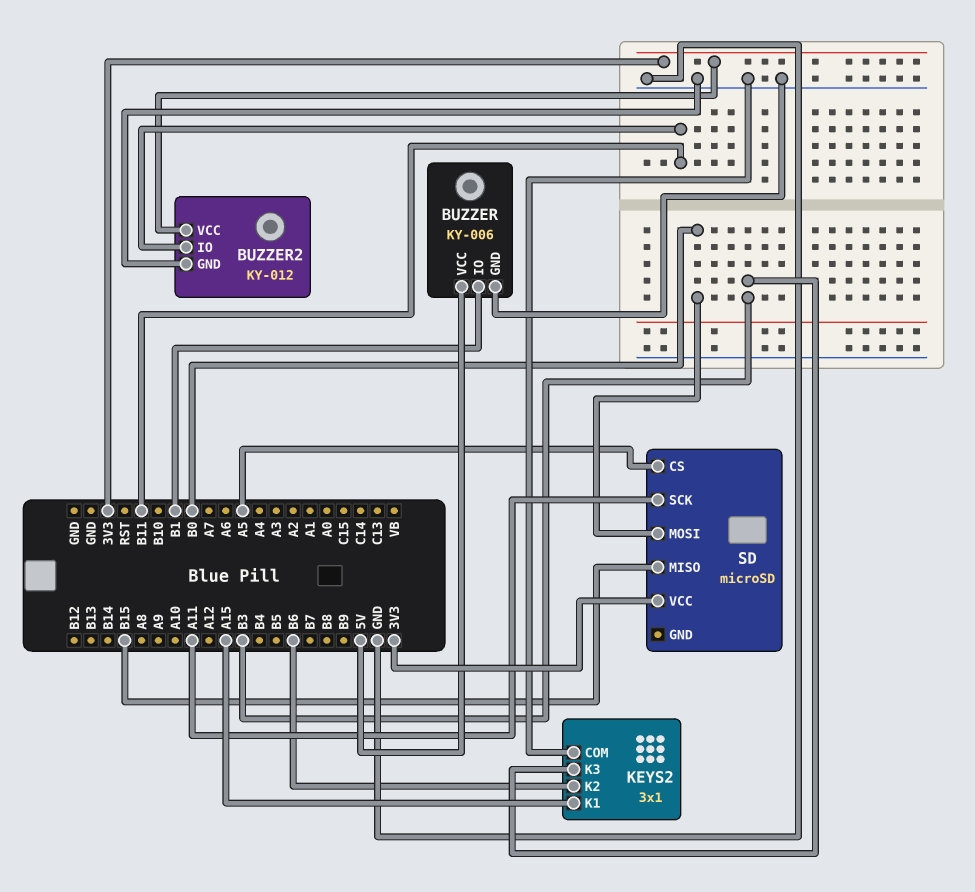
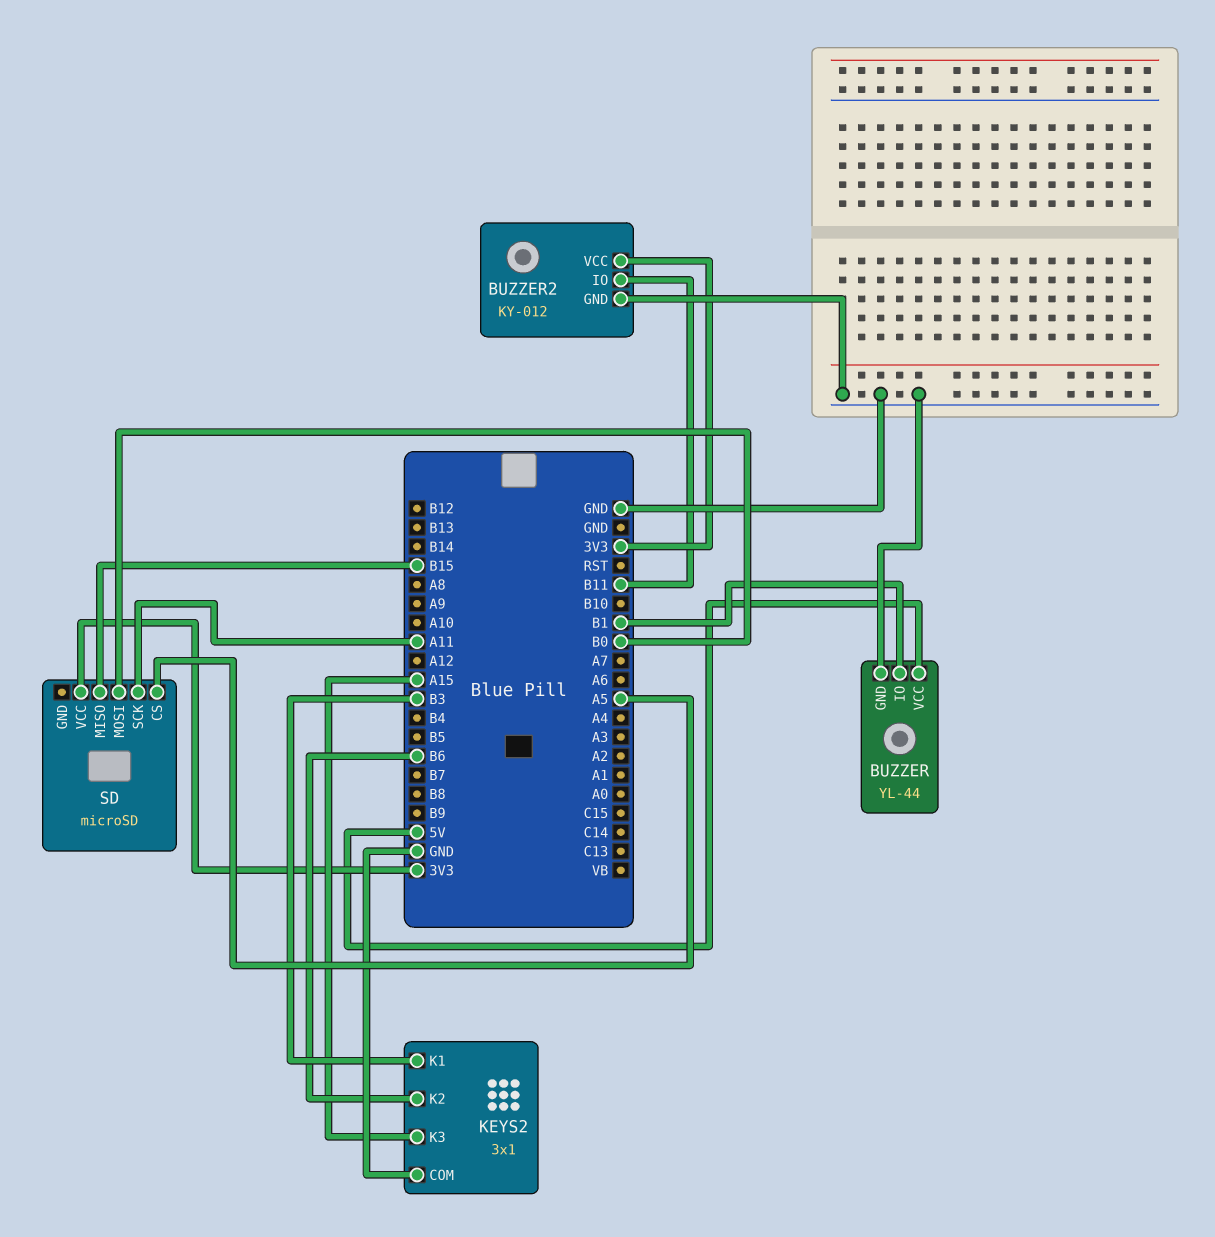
BUZZER: KY-006 -> YL-44
KEYS2 pin K1: A15 -> B3
KEYS2 pin K3: B3 -> A15

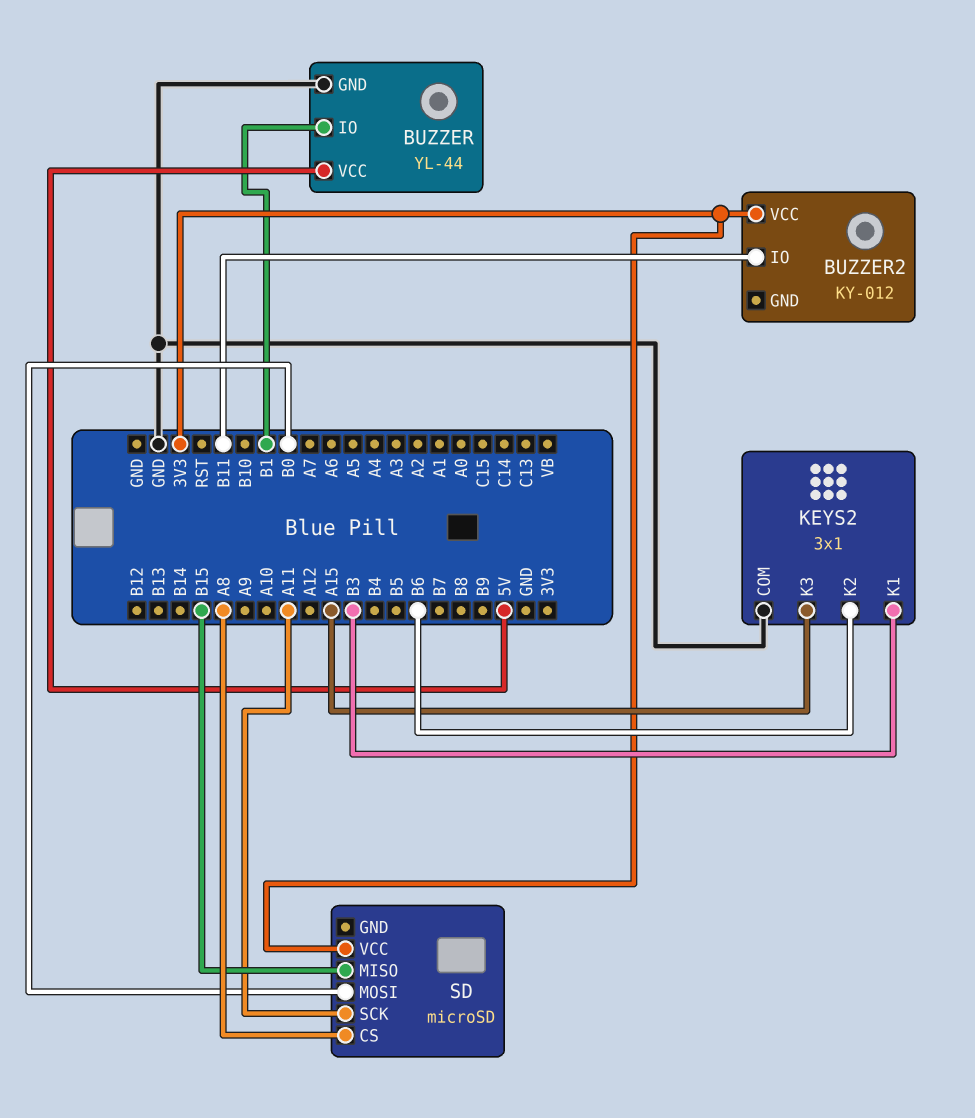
BUZZER2 pin GND: GND -> none
SD pin CS: A5 -> A8

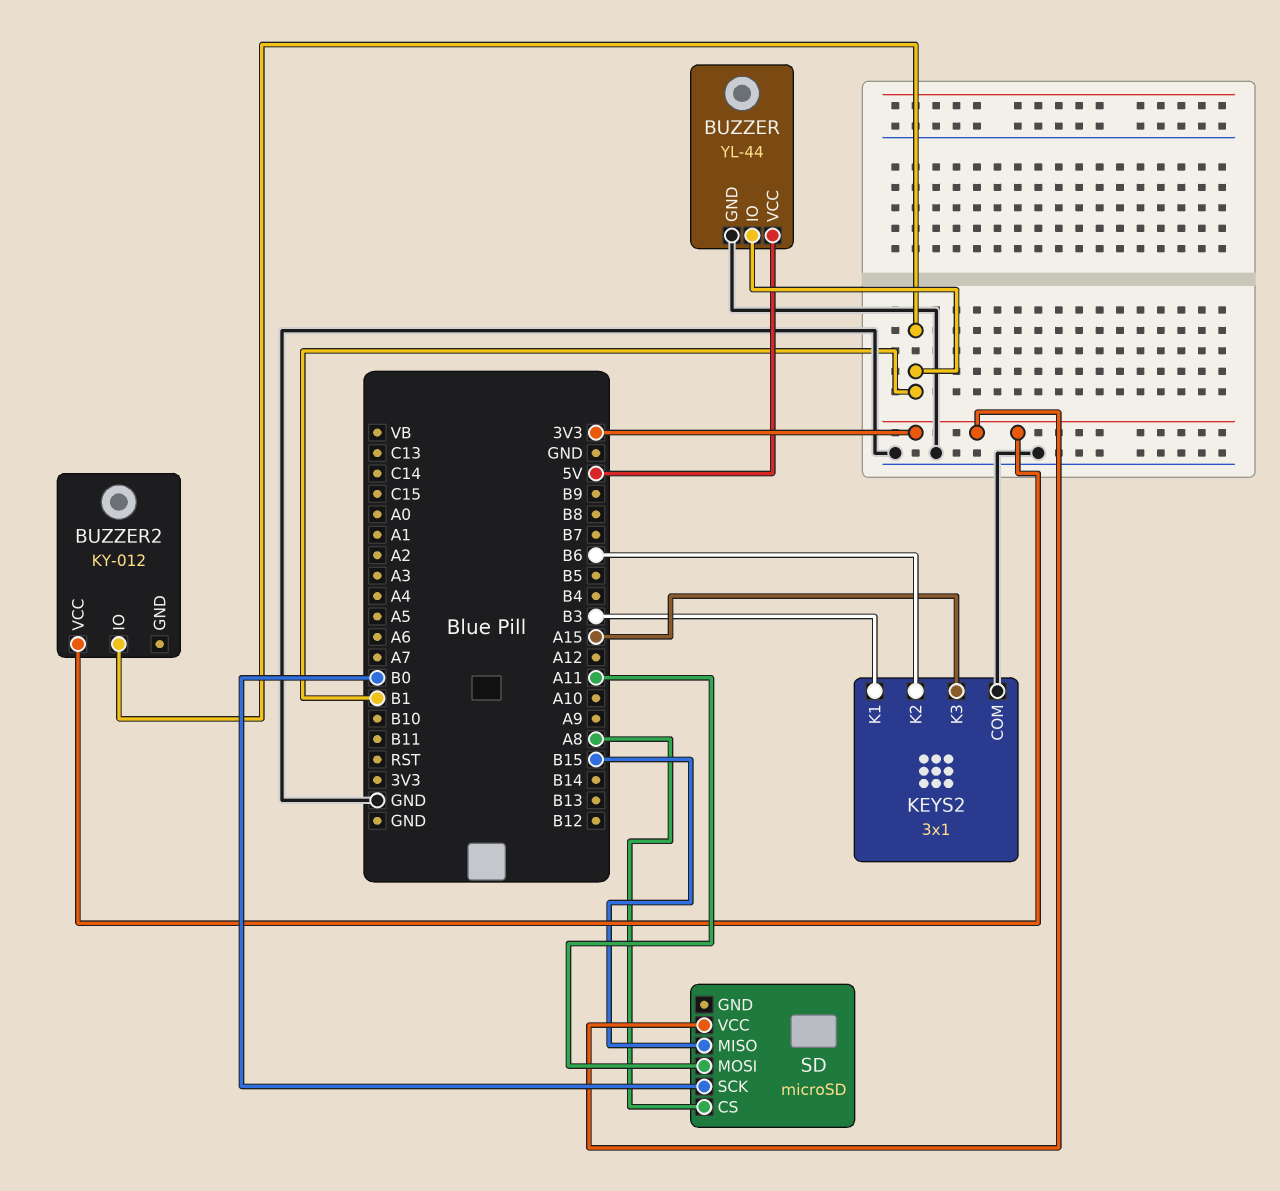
BUZZER2 pin IO: B11 -> B1
SD pin MOSI: B0 -> A11
SD pin SCK: A11 -> B0

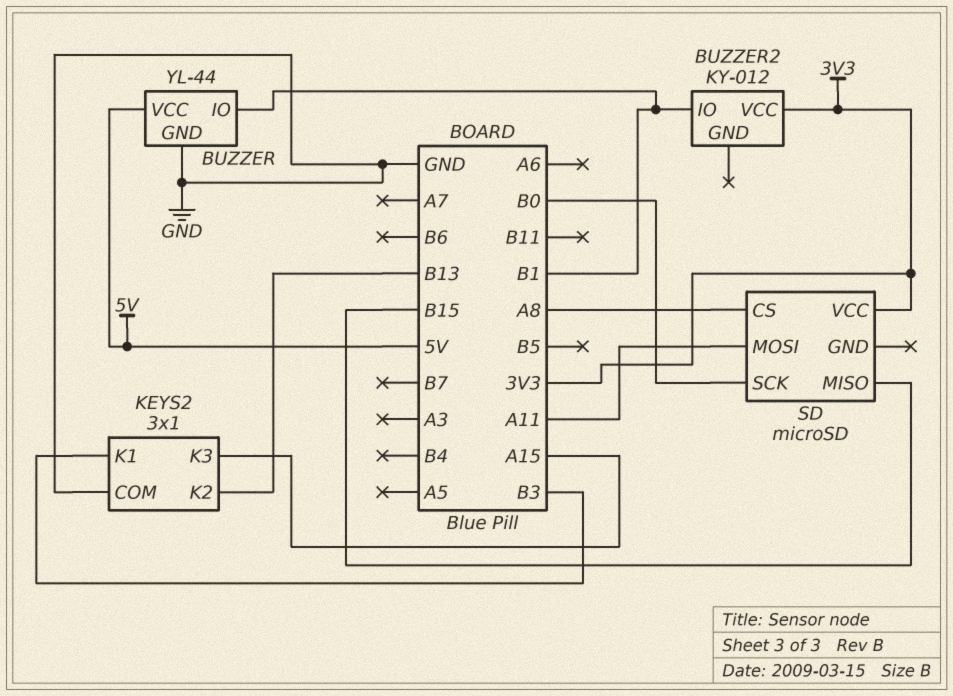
KEYS2 pin K2: B6 -> B13

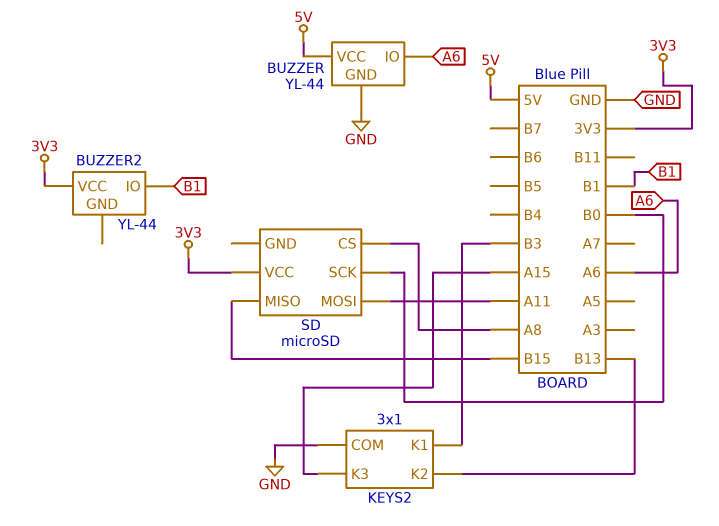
BUZZER pin IO: B1 -> A6
BUZZER2: KY-012 -> YL-44

